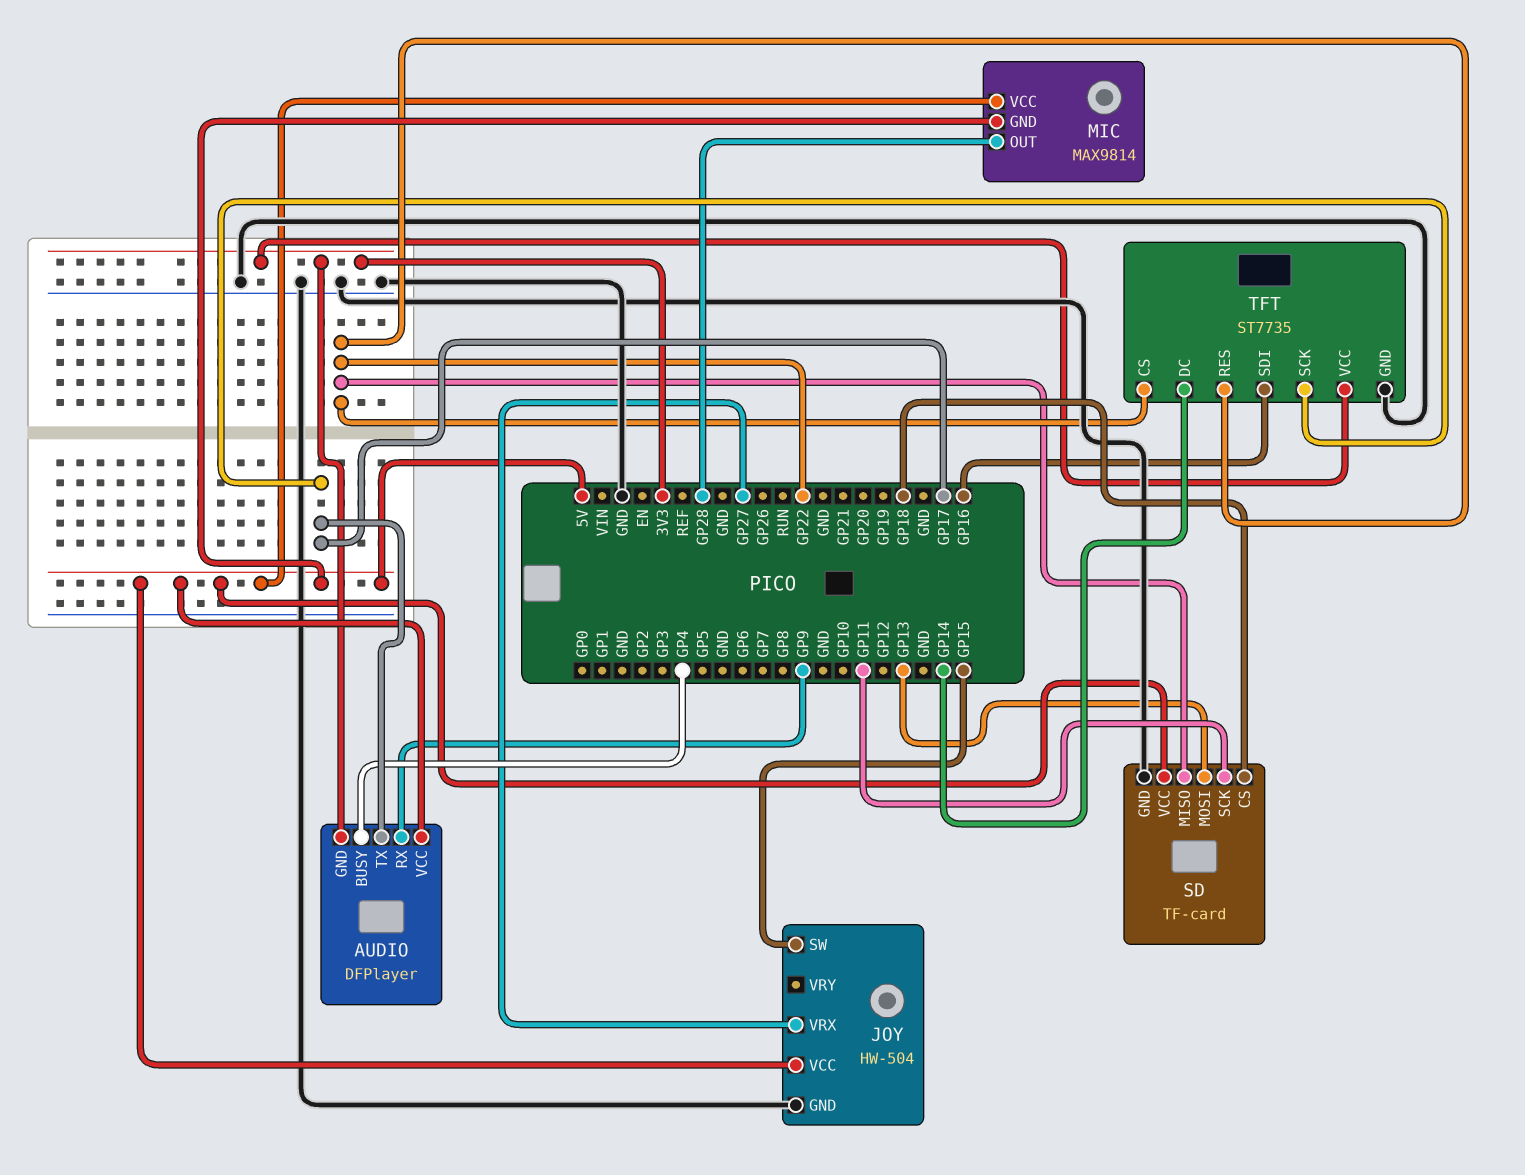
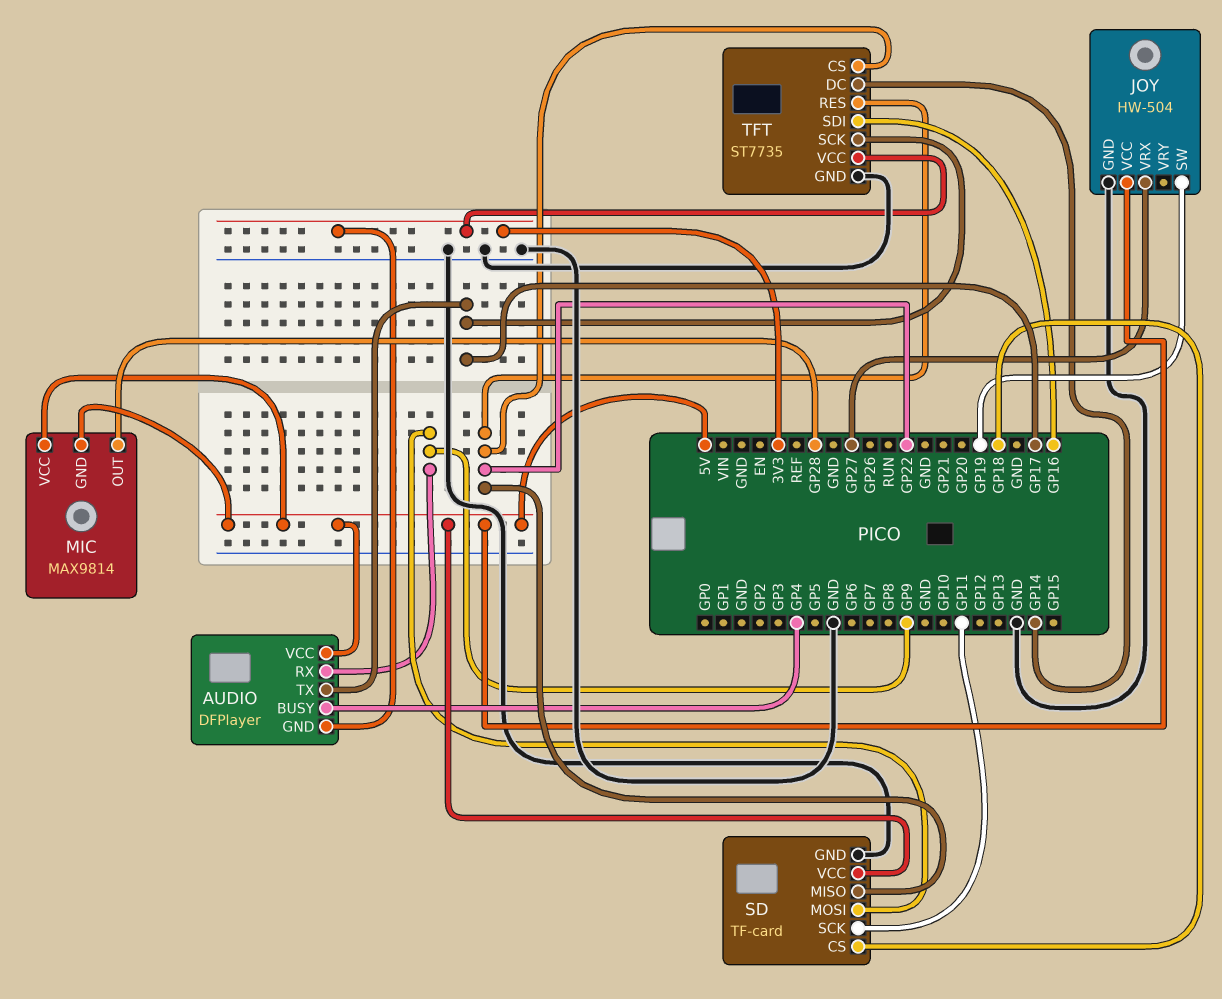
JOY pin SW: GP15 -> GP19
SD pin MOSI: GP13 -> GP9

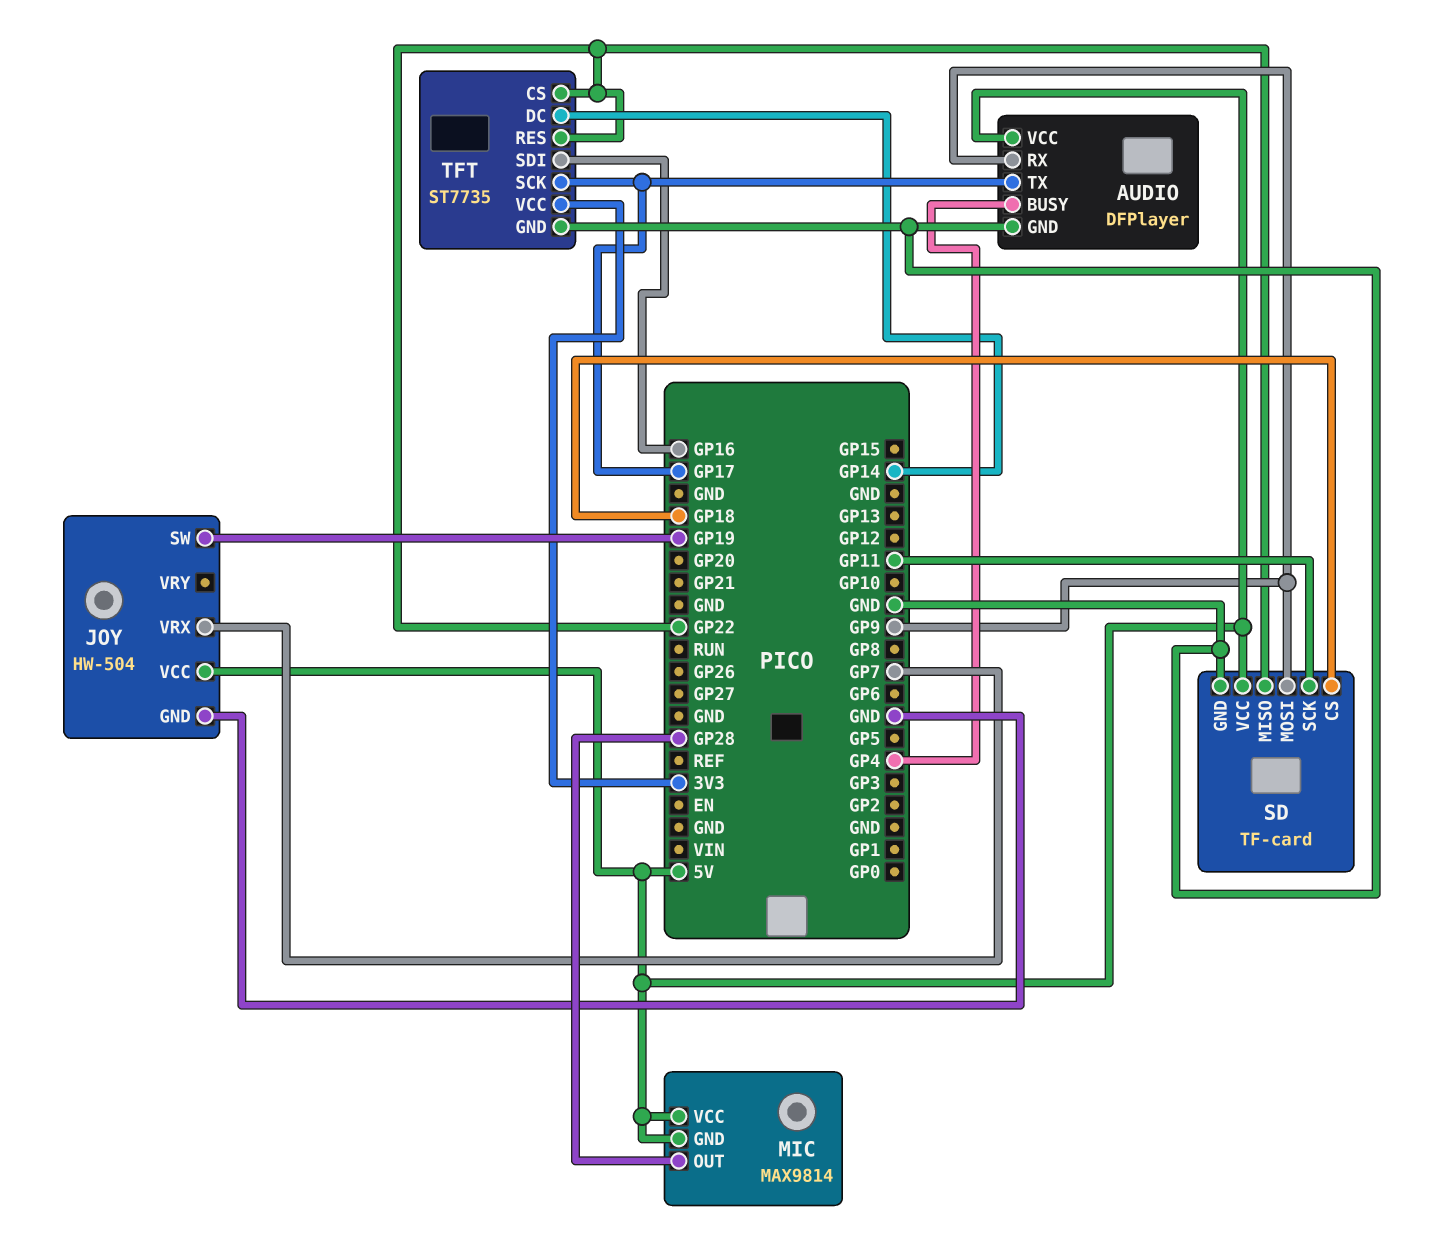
AUDIO pin GND: 3V3 -> GND
JOY pin VRX: GP27 -> GP7

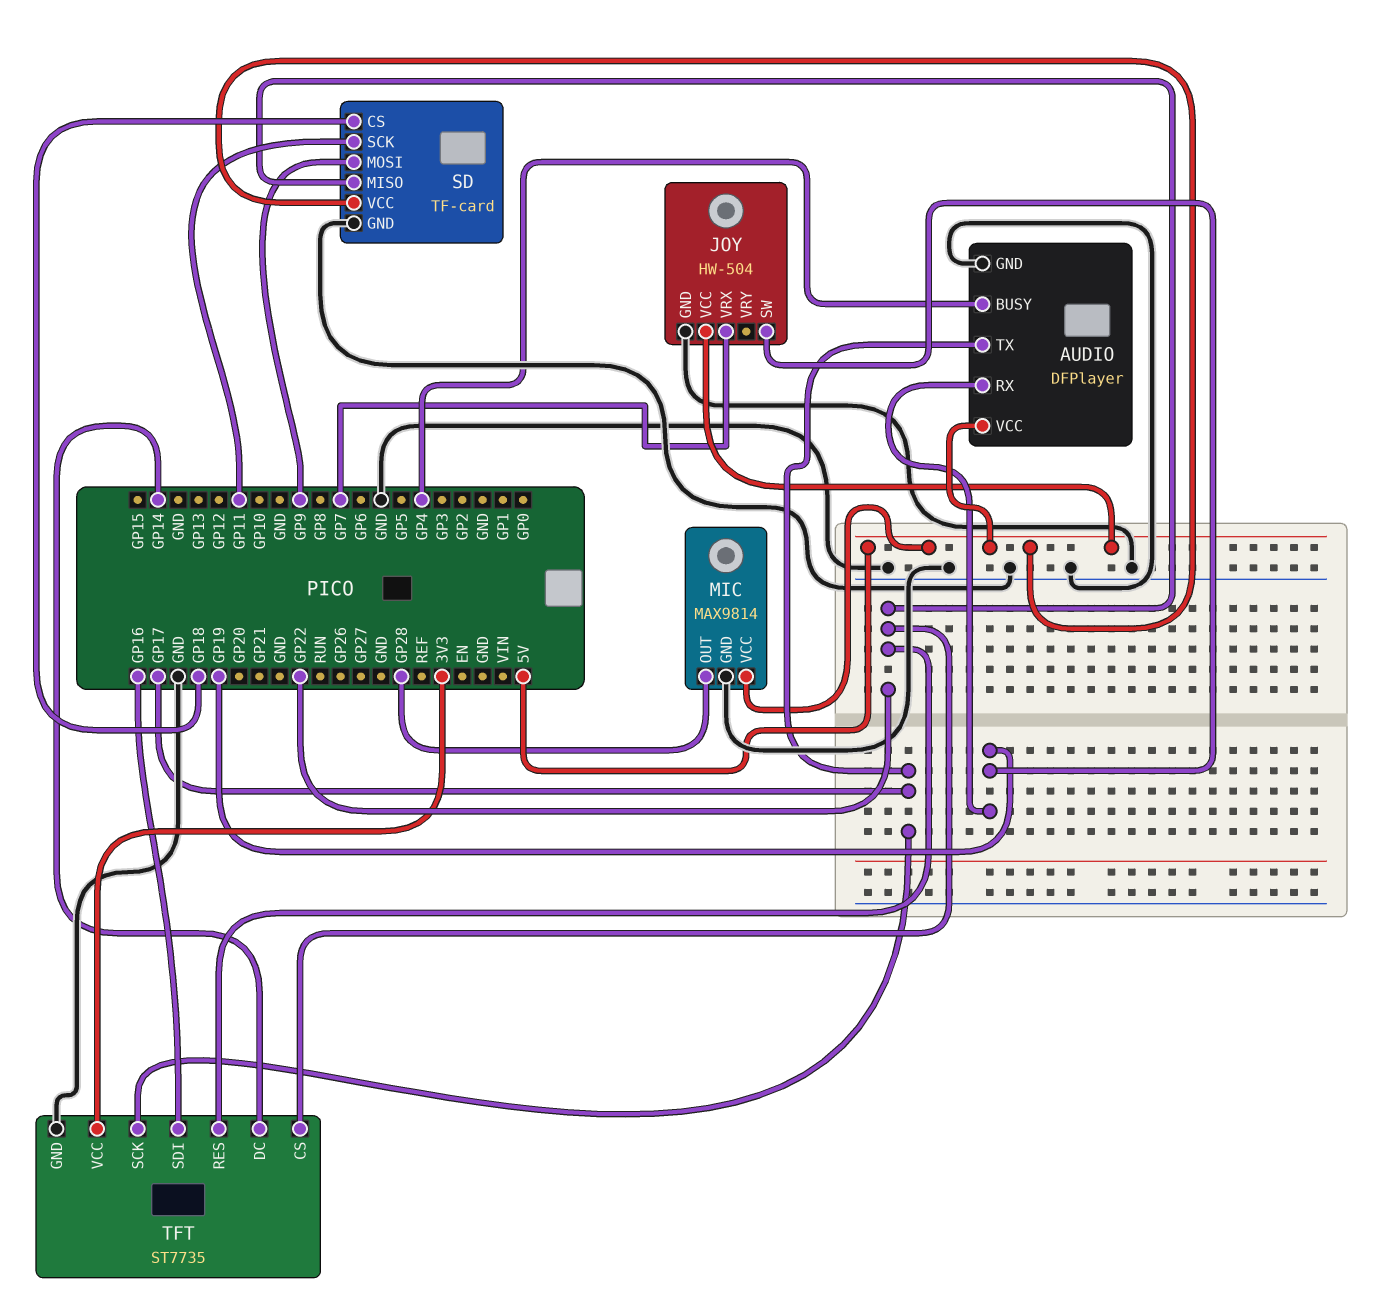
AUDIO pin RX: GP9 -> GP19
MIC pin GND: 5V -> GND

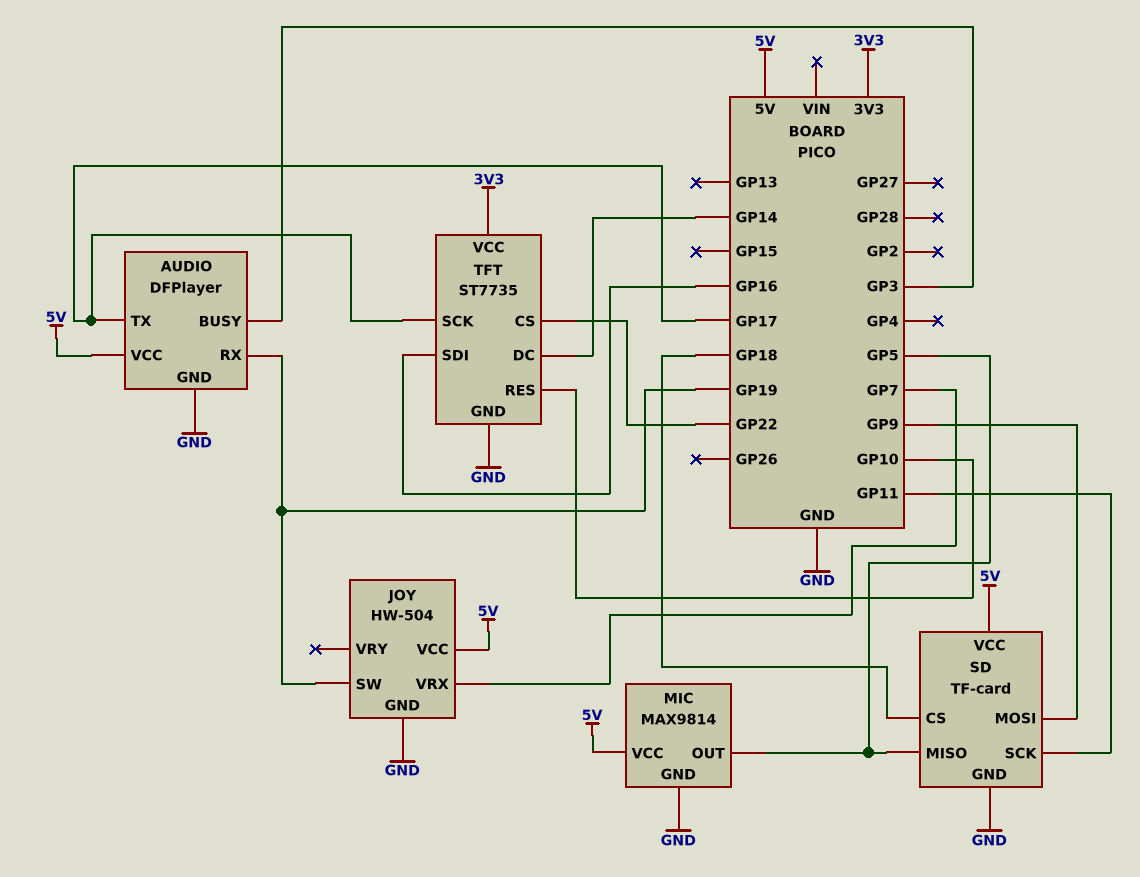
AUDIO pin BUSY: GP4 -> GP3
MIC pin OUT: GP28 -> GP5
SD pin MISO: GP22 -> GP5
TFT pin RES: GP22 -> GP10

